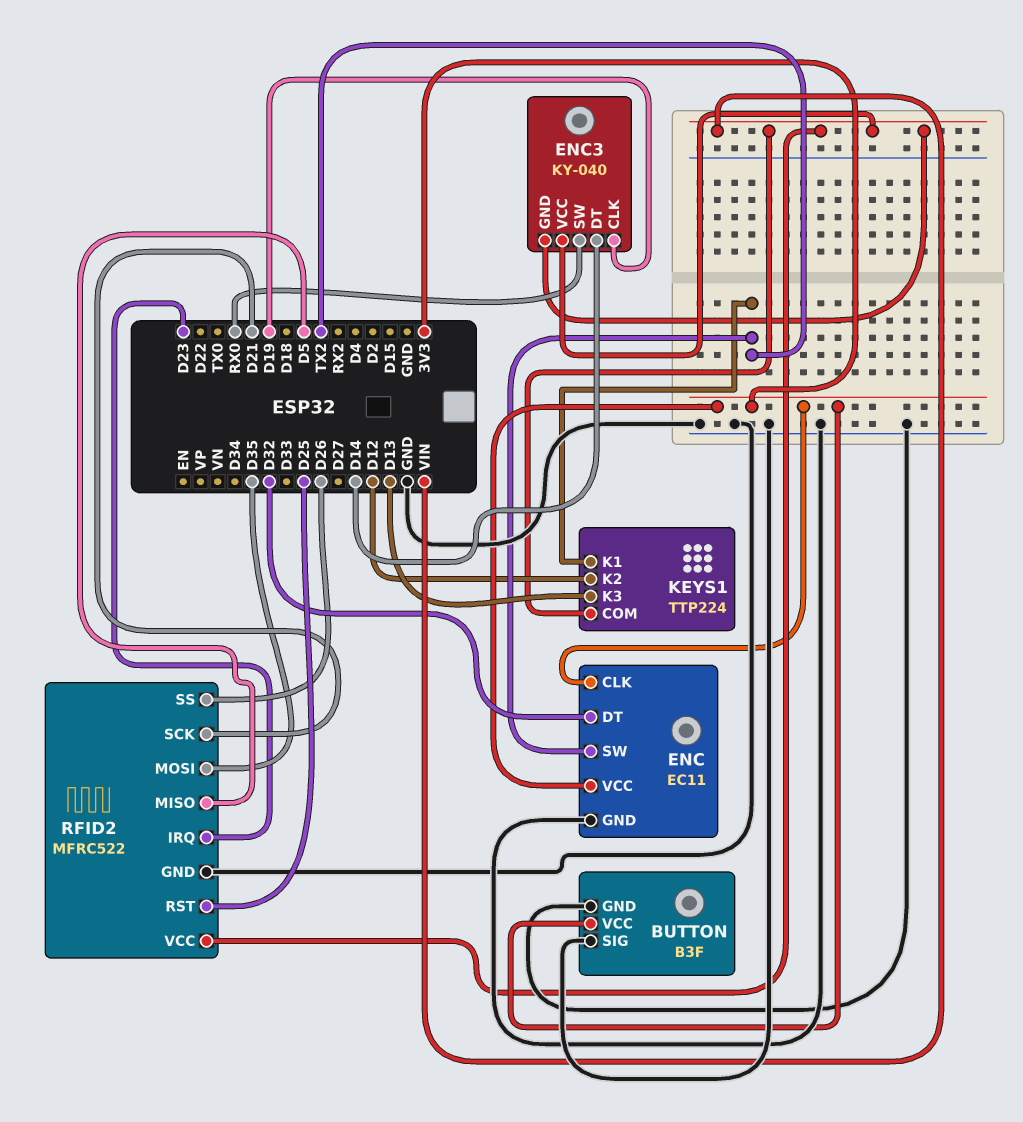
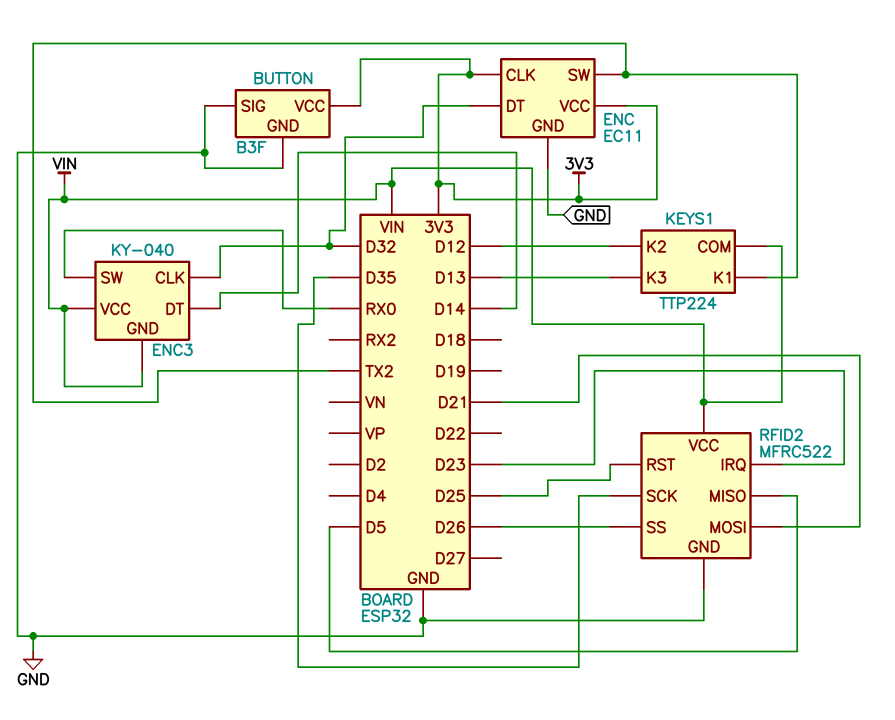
ENC3 pin CLK: D19 -> D32
RFID2 pin MOSI: D35 -> D21
RFID2 pin SCK: D21 -> D35

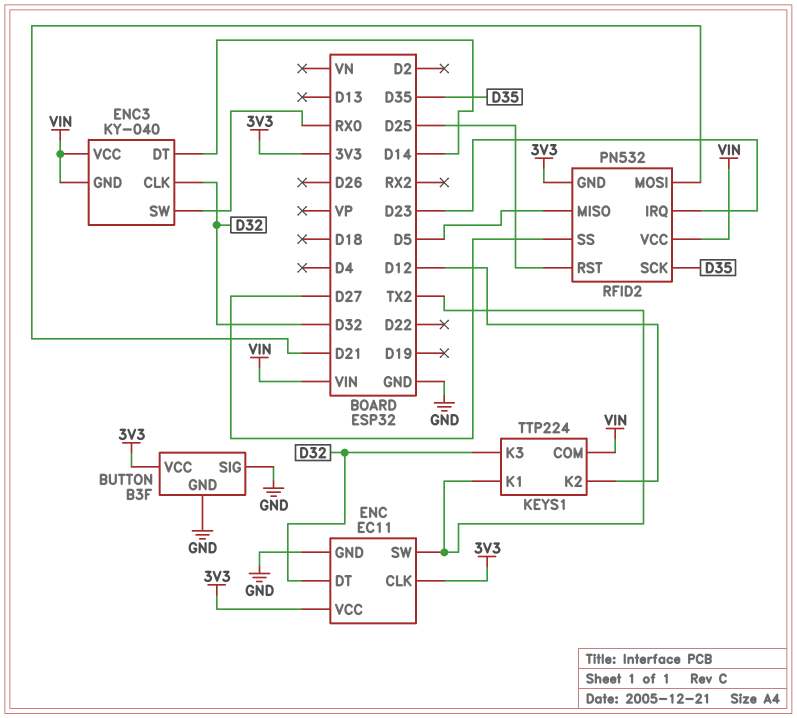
KEYS1 pin K3: D13 -> D32
RFID2: MFRC522 -> PN532
RFID2 pin GND: GND -> 3V3
RFID2 pin SS: D26 -> D27

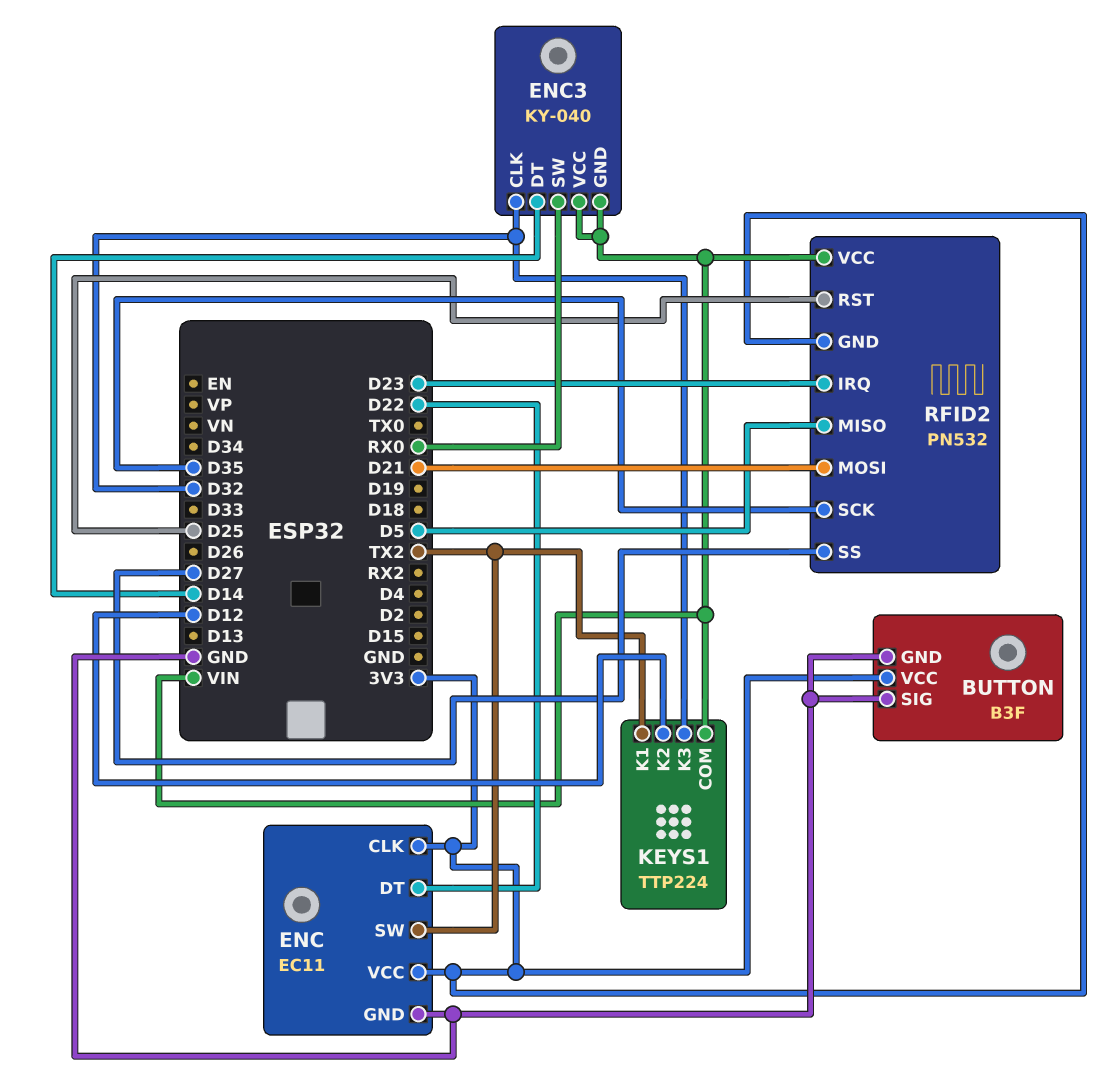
ENC pin DT: D32 -> D22

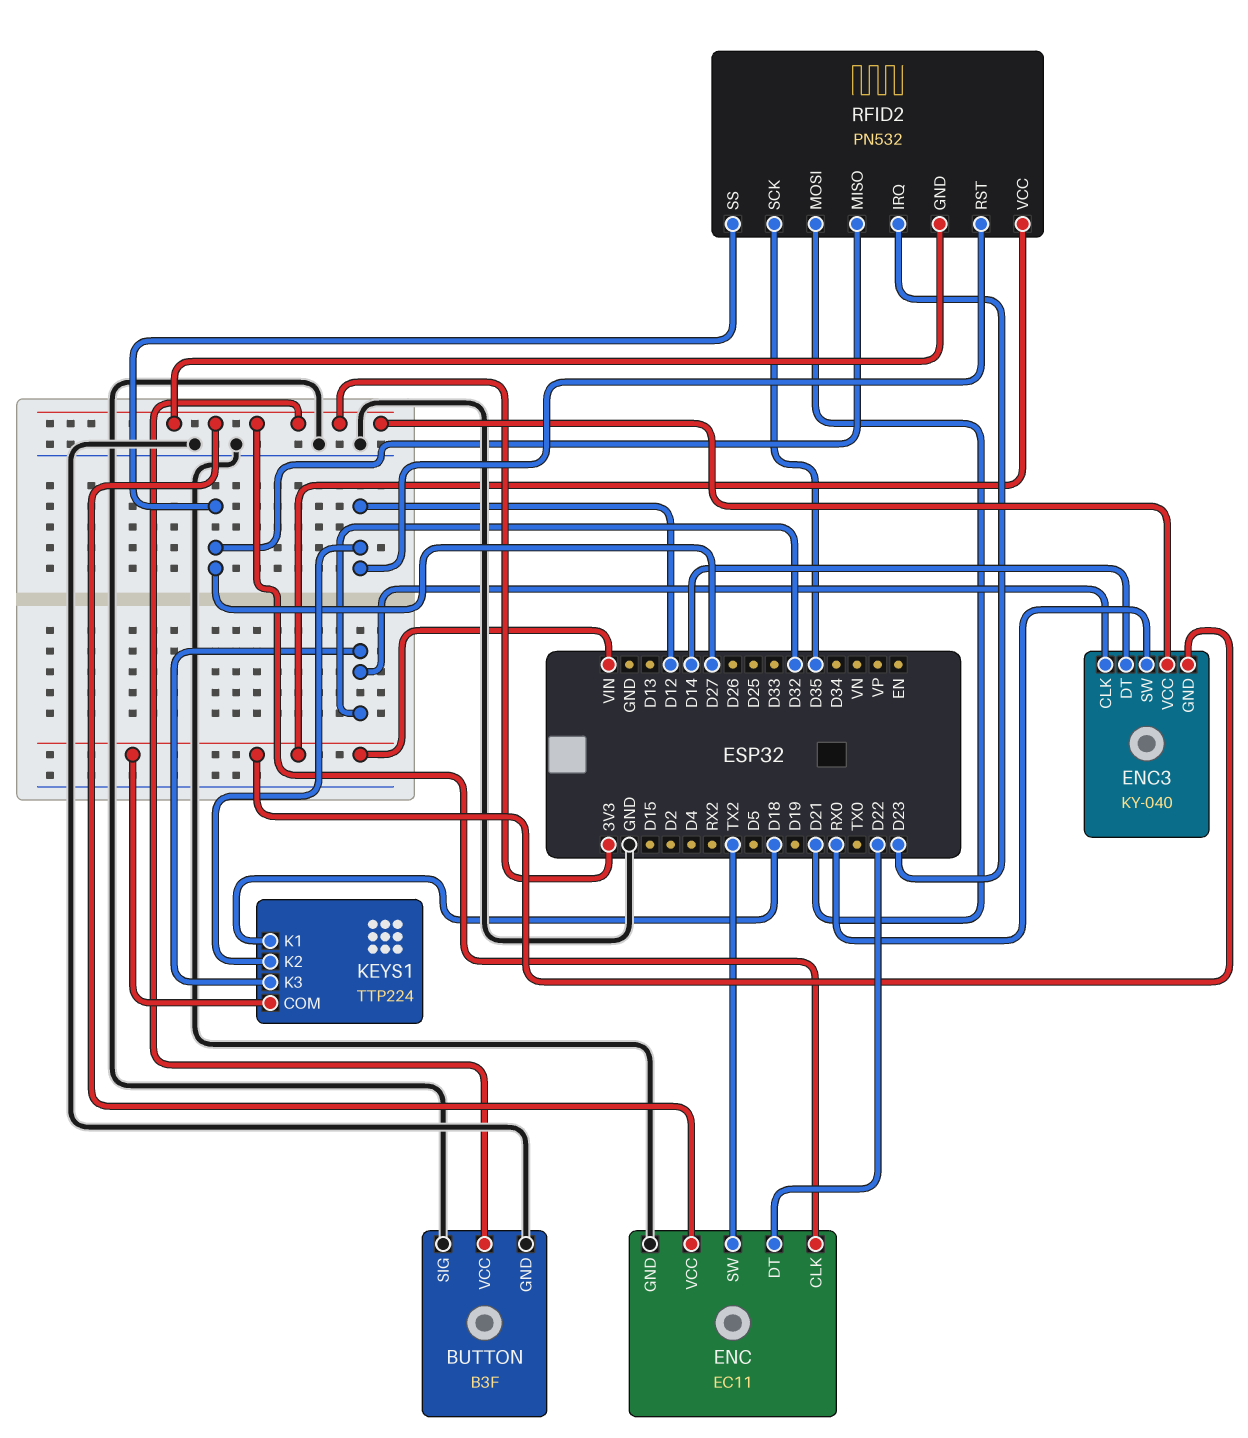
ENC3 pin VCC: VIN -> 3V3
KEYS1 pin K1: TX2 -> D18
RFID2 pin MISO: D5 -> D27
RFID2 pin RST: D25 -> D12

